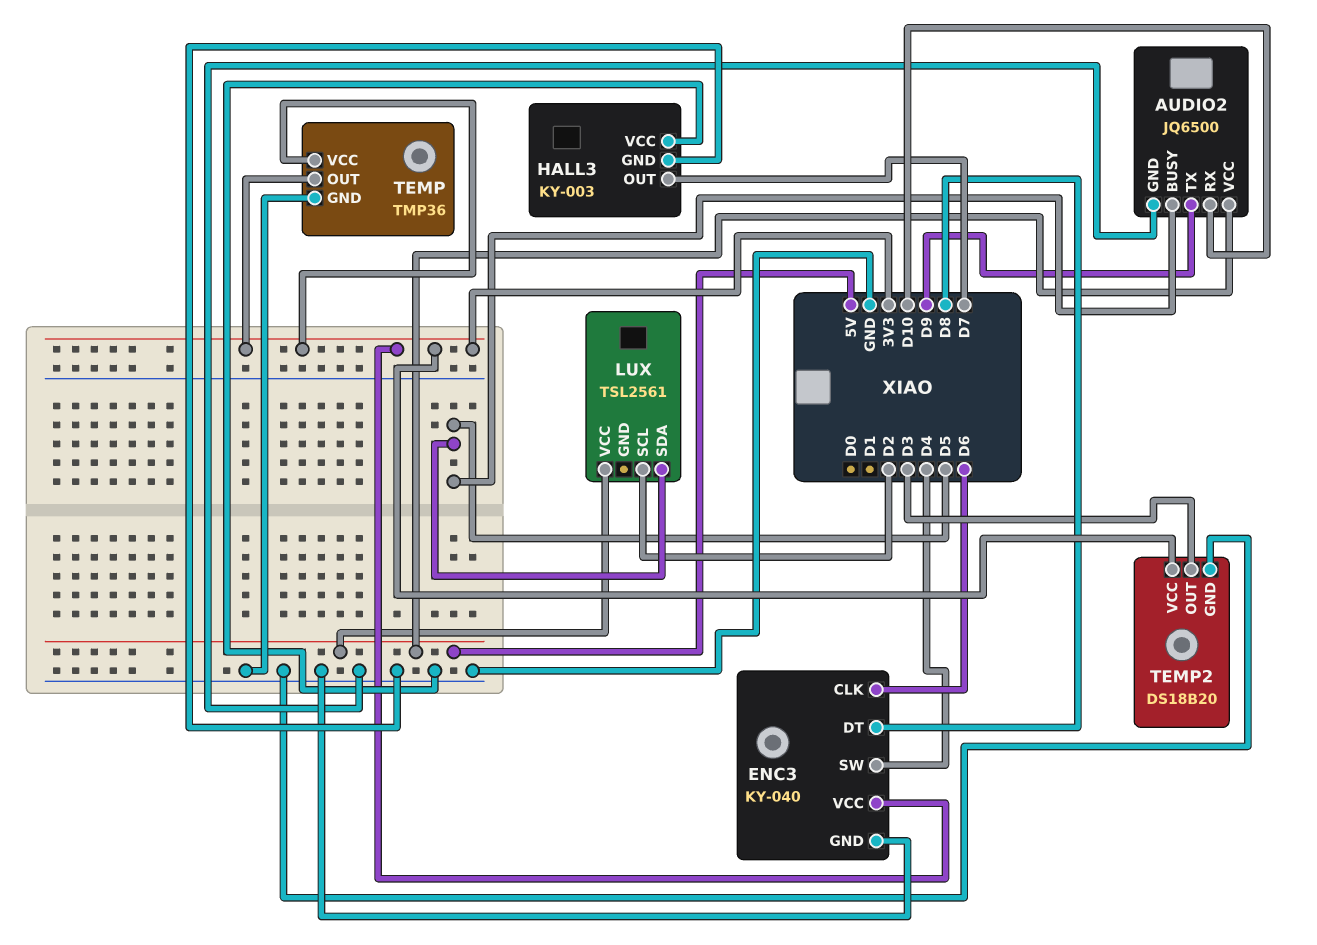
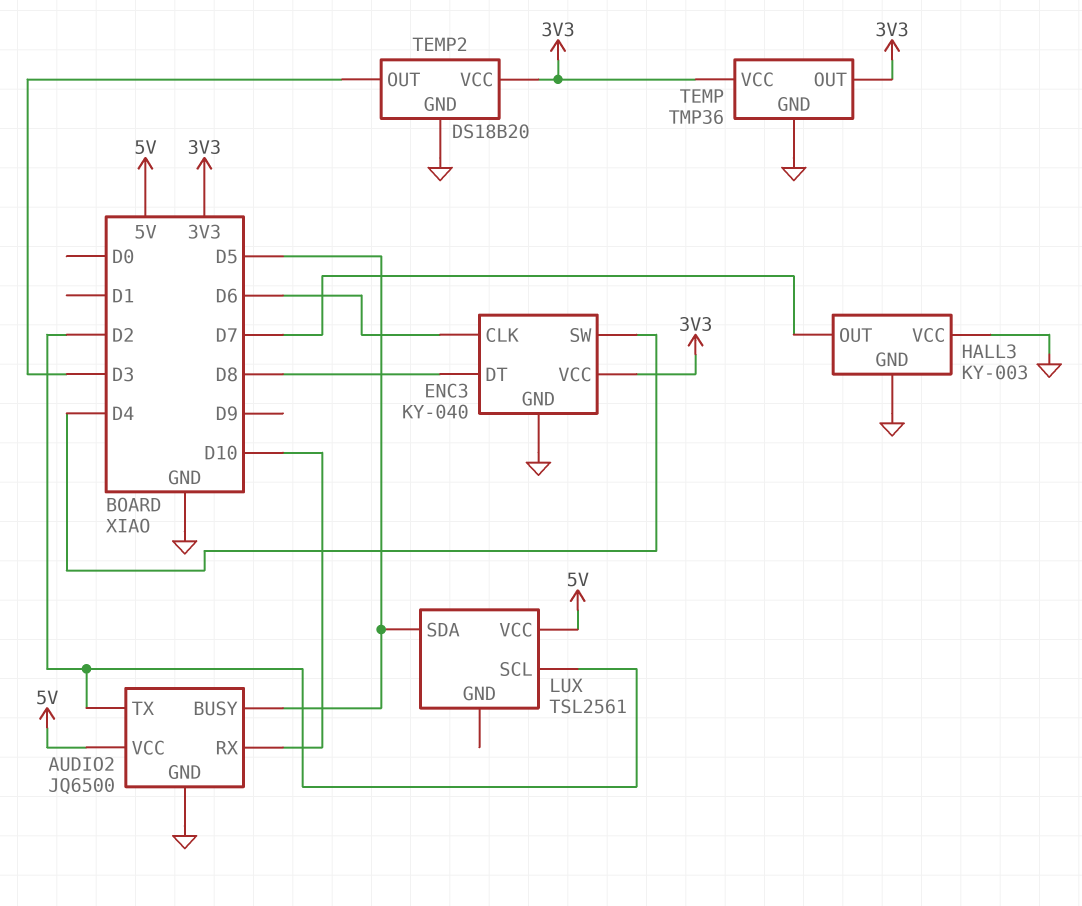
AUDIO2 pin TX: D9 -> D2

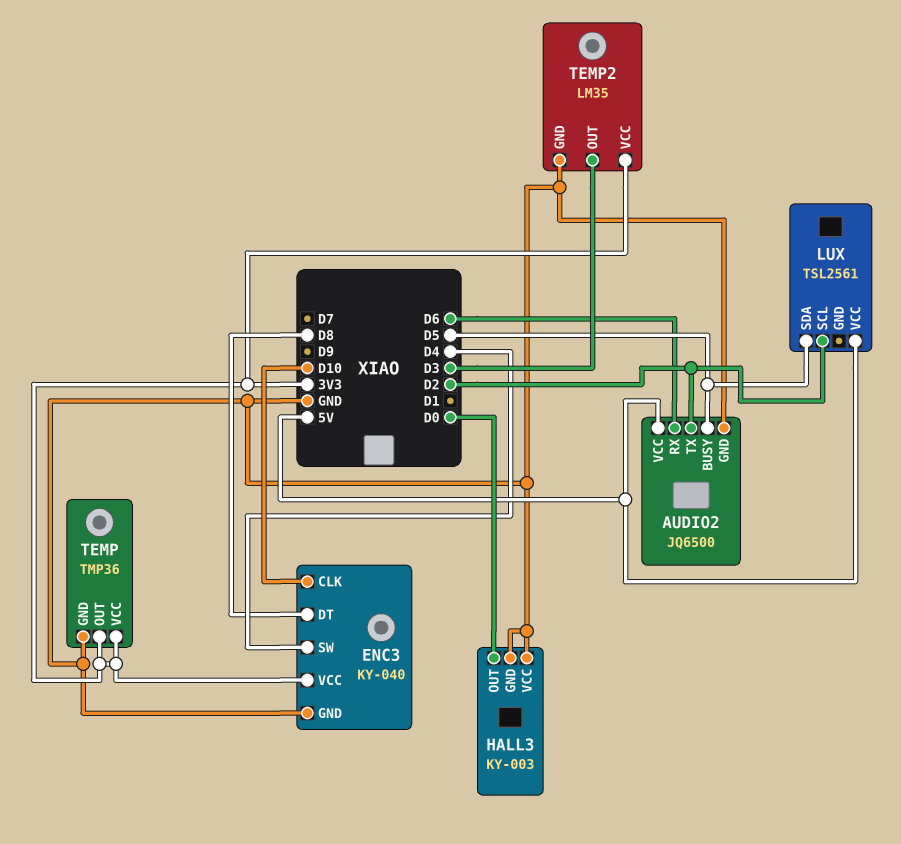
AUDIO2 pin RX: D10 -> D6
ENC3 pin CLK: D6 -> D10
HALL3 pin OUT: D7 -> D0
TEMP2: DS18B20 -> LM35

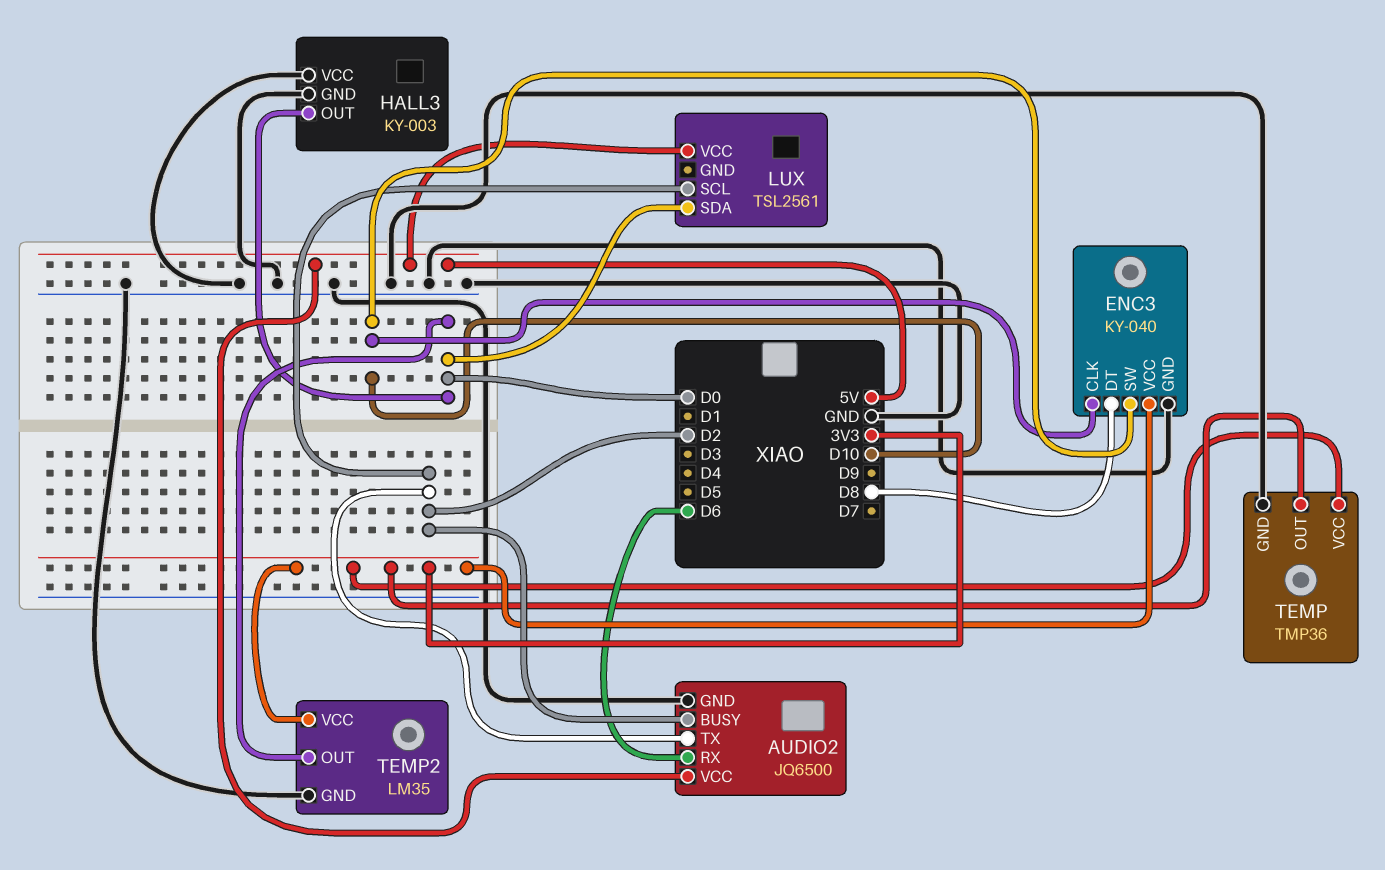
AUDIO2 pin BUSY: D5 -> D2
ENC3 pin SW: D4 -> D10
LUX pin SDA: D5 -> D0
TEMP2 pin OUT: D3 -> D0

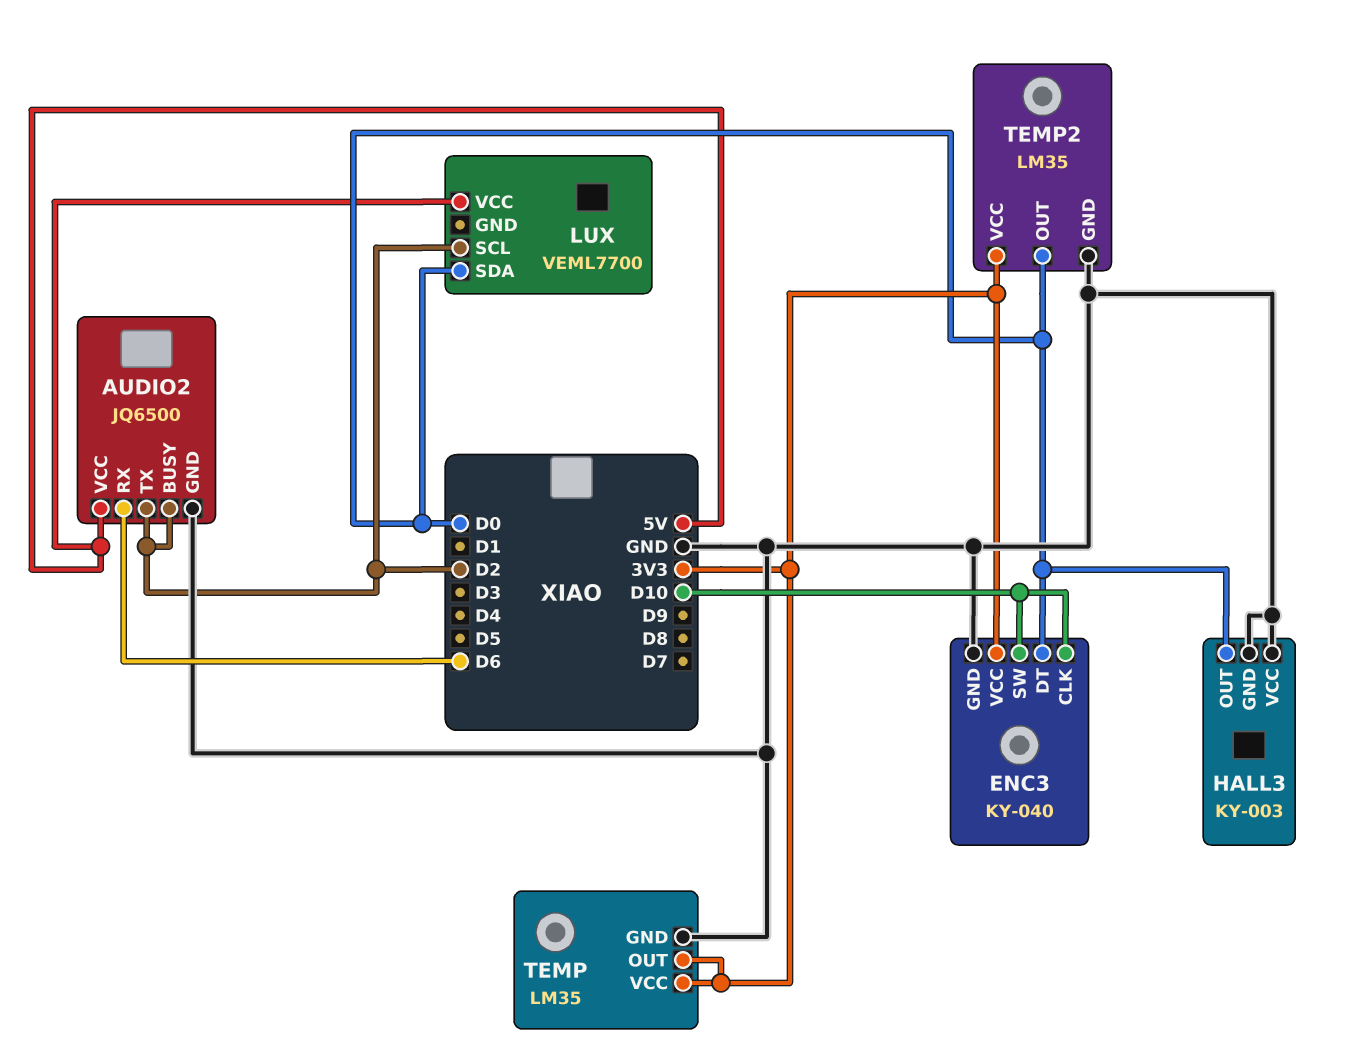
ENC3 pin DT: D8 -> D0
LUX: TSL2561 -> VEML7700
TEMP: TMP36 -> LM35

